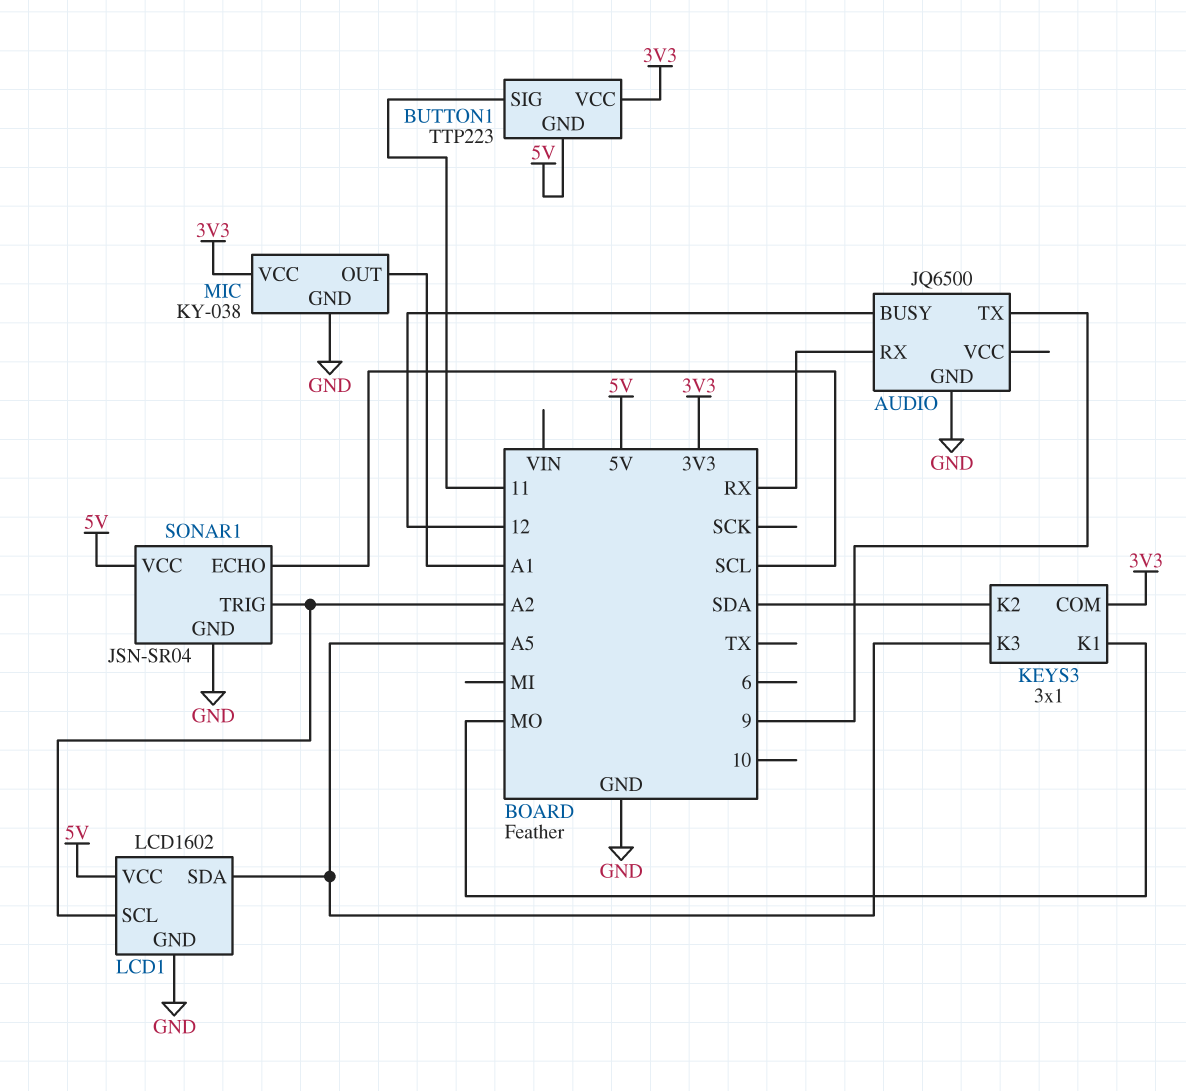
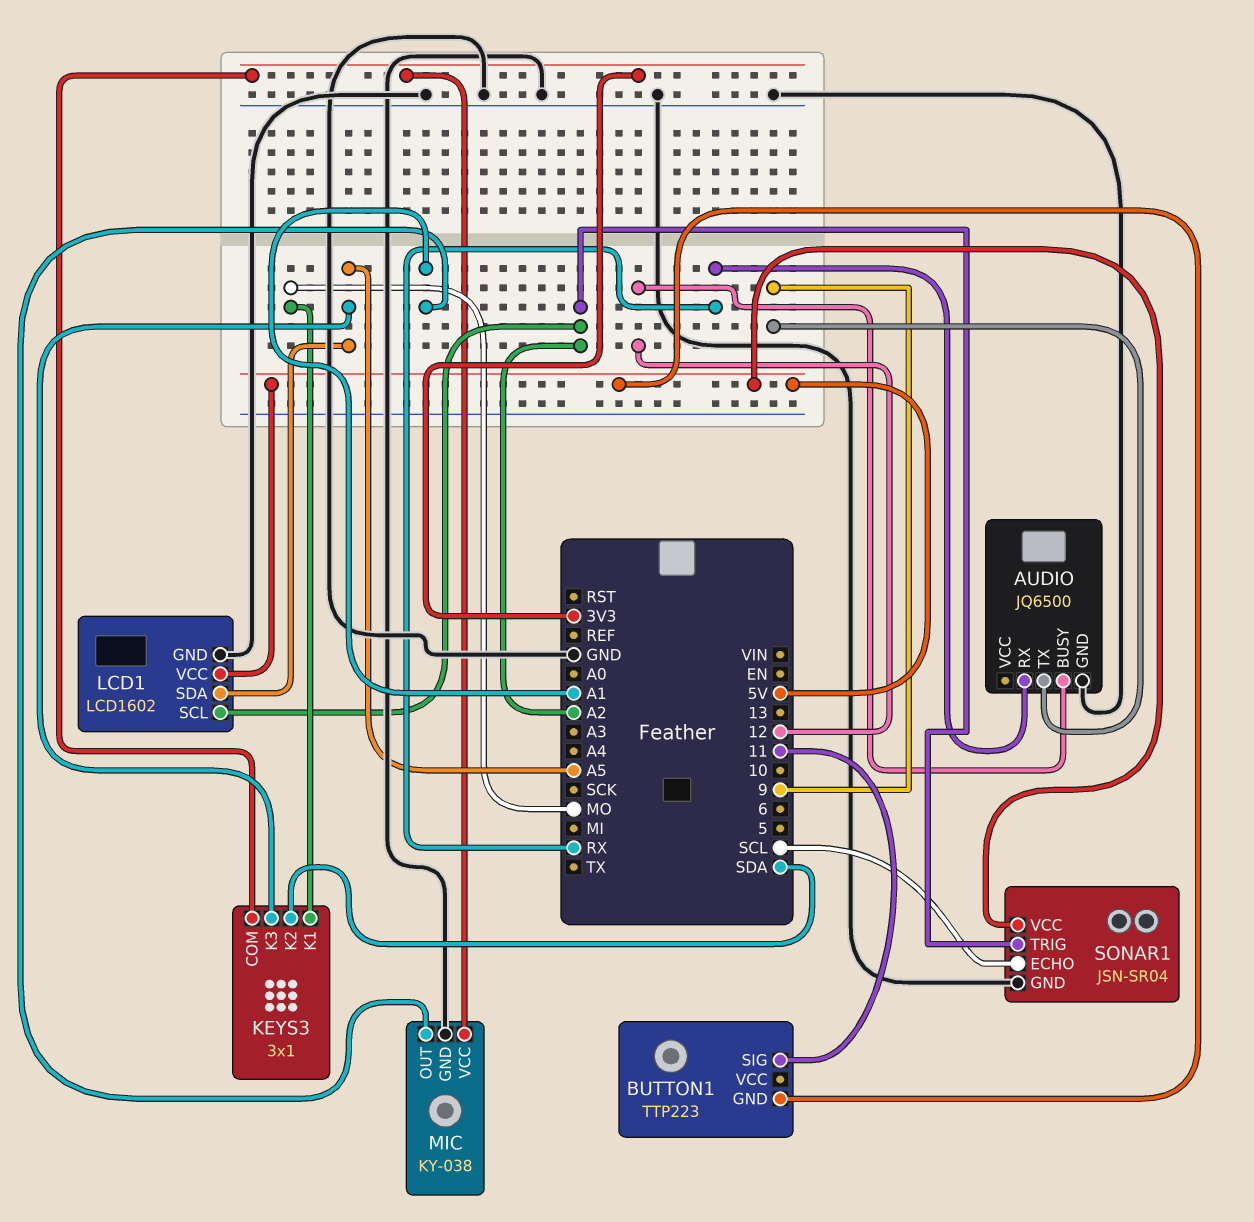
BUTTON1 pin VCC: 3V3 -> none

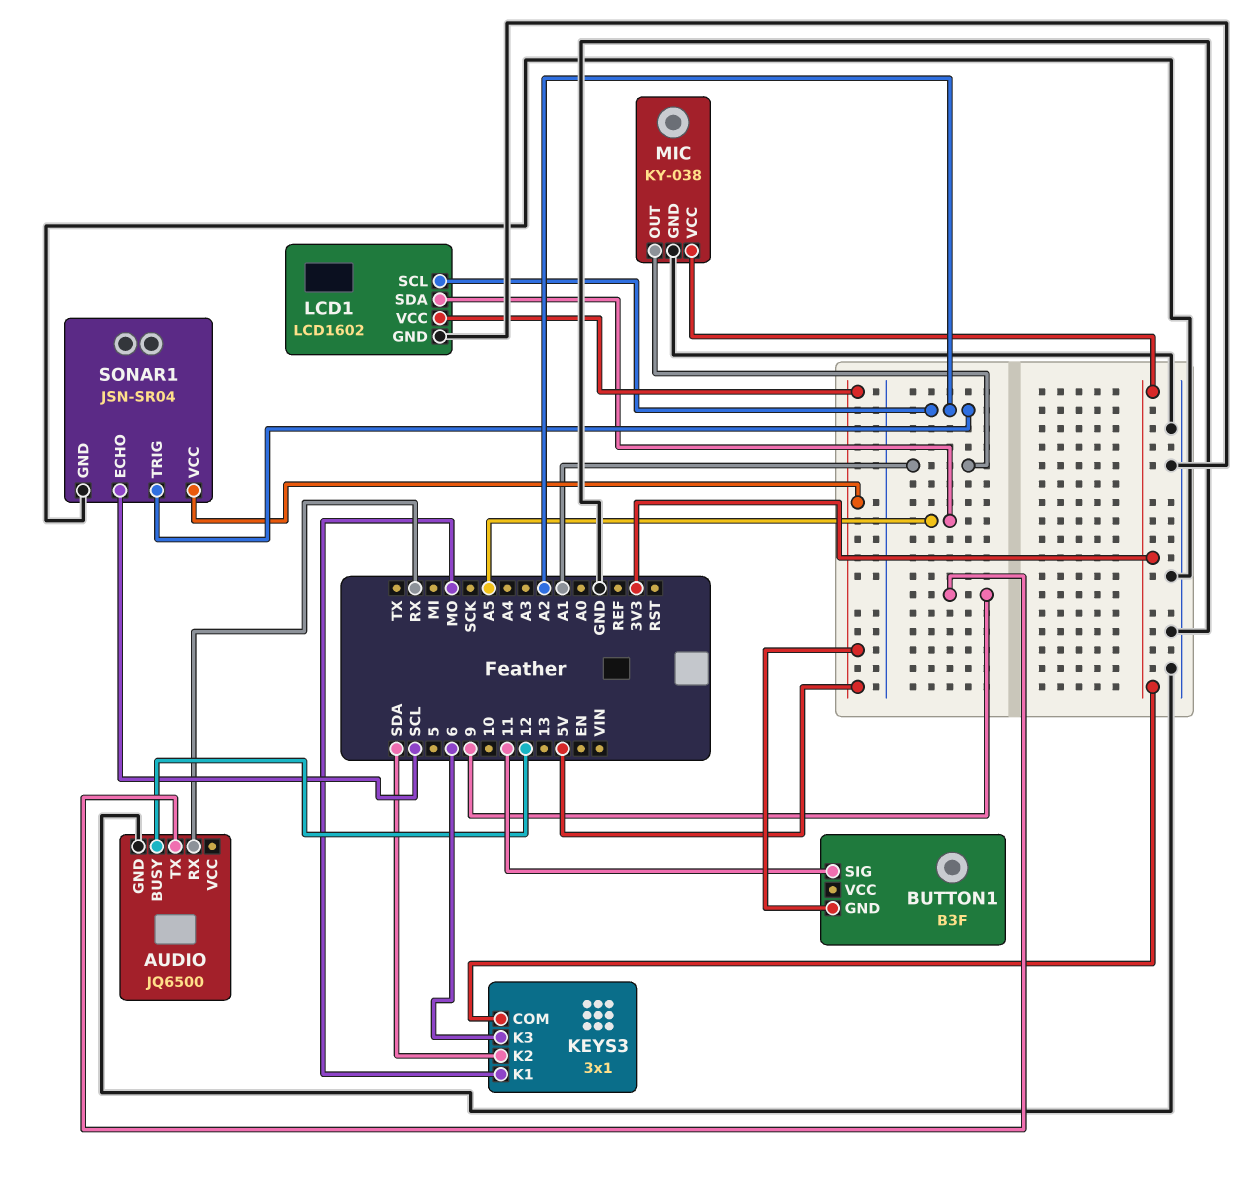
BUTTON1: TTP223 -> B3F
KEYS3 pin K3: A5 -> 6

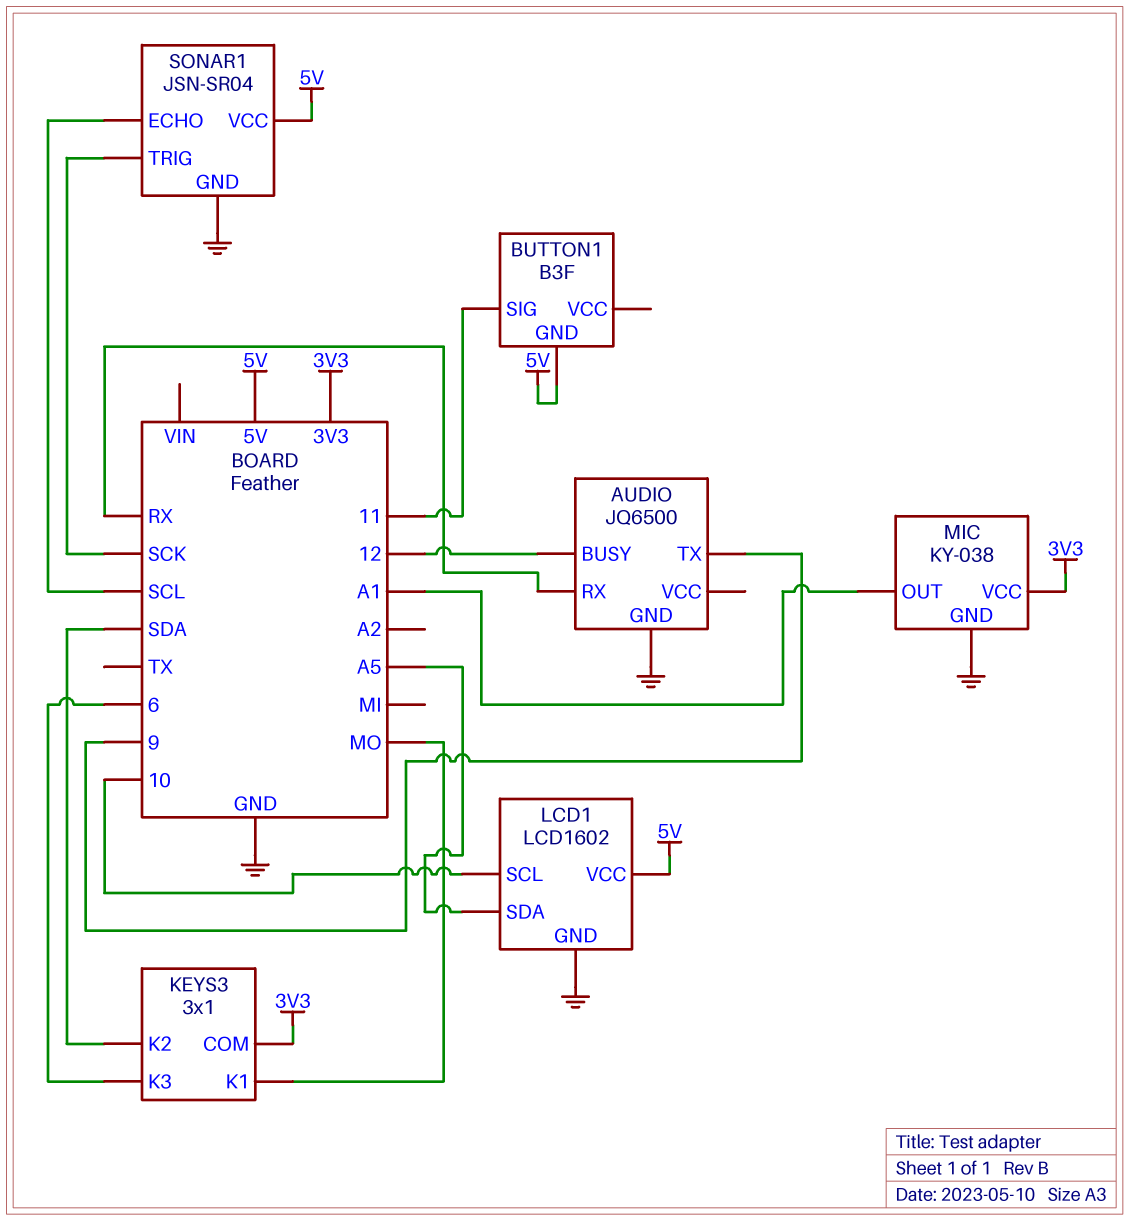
LCD1 pin SCL: A2 -> 10
SONAR1 pin TRIG: A2 -> SCK

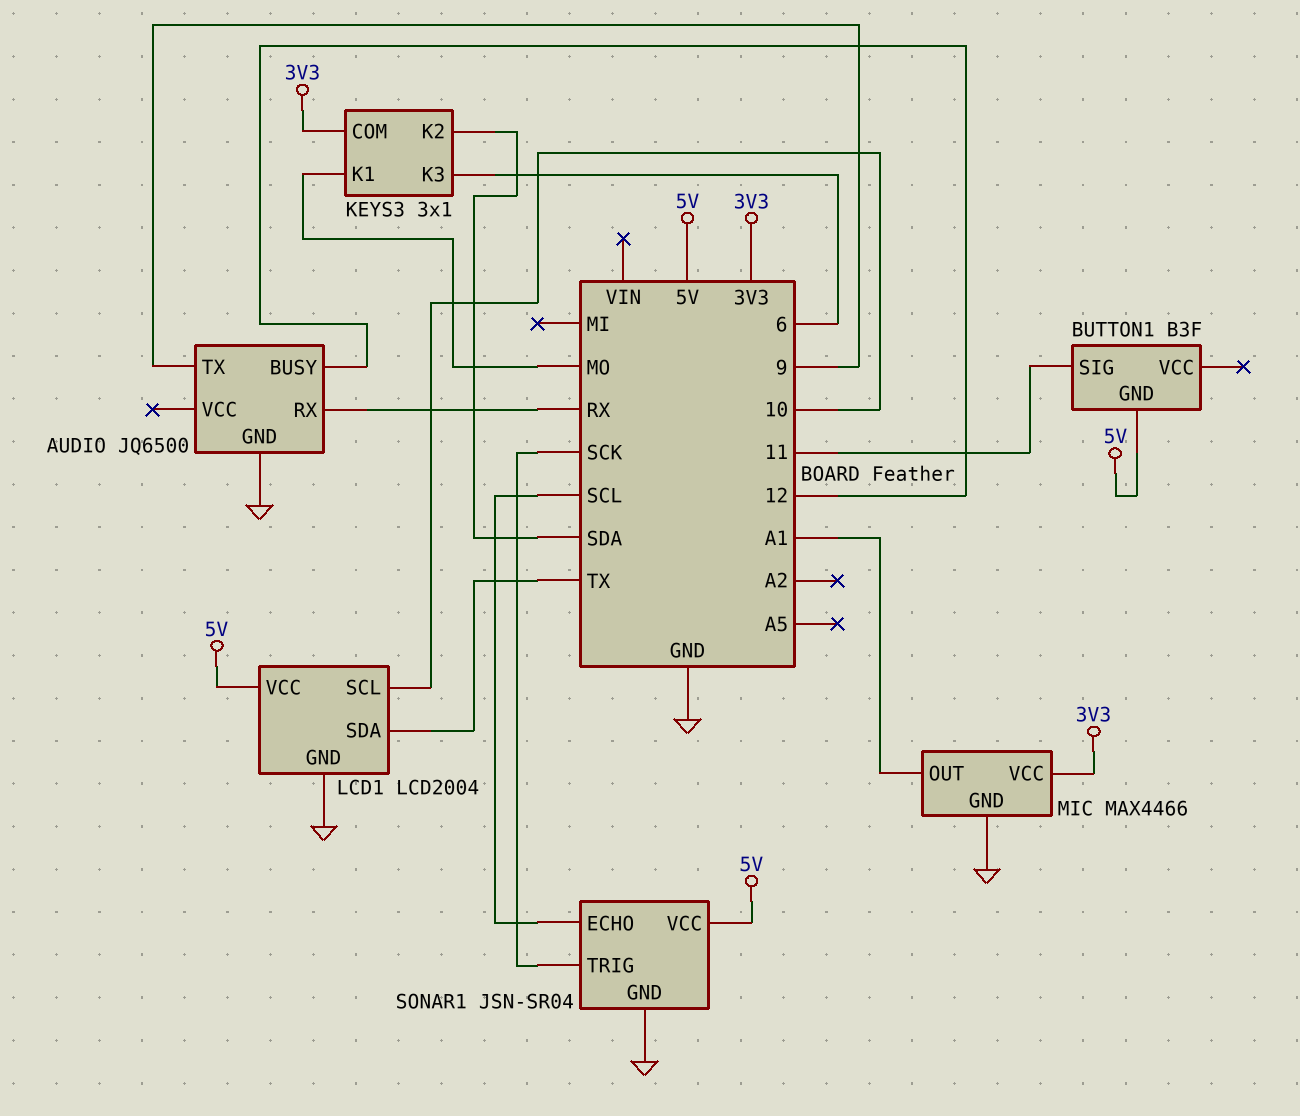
LCD1: LCD1602 -> LCD2004
LCD1 pin SDA: A5 -> TX
MIC: KY-038 -> MAX4466

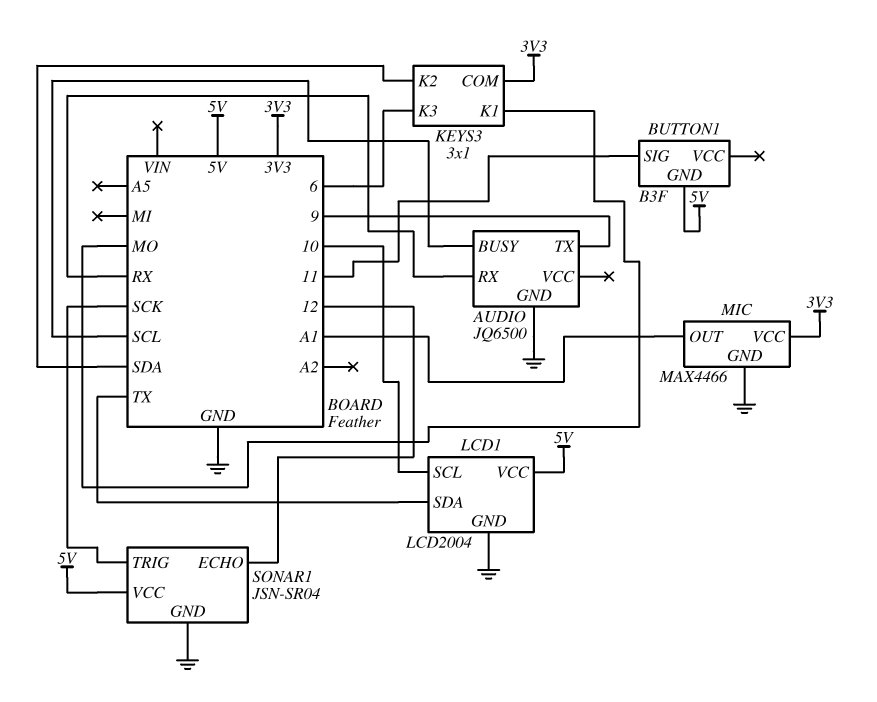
AUDIO pin BUSY: 12 -> SCL
SONAR1 pin ECHO: SCL -> 12

